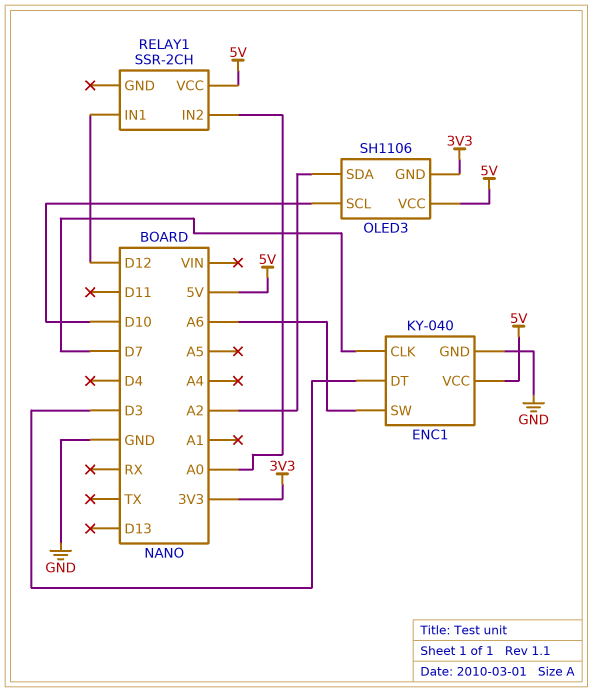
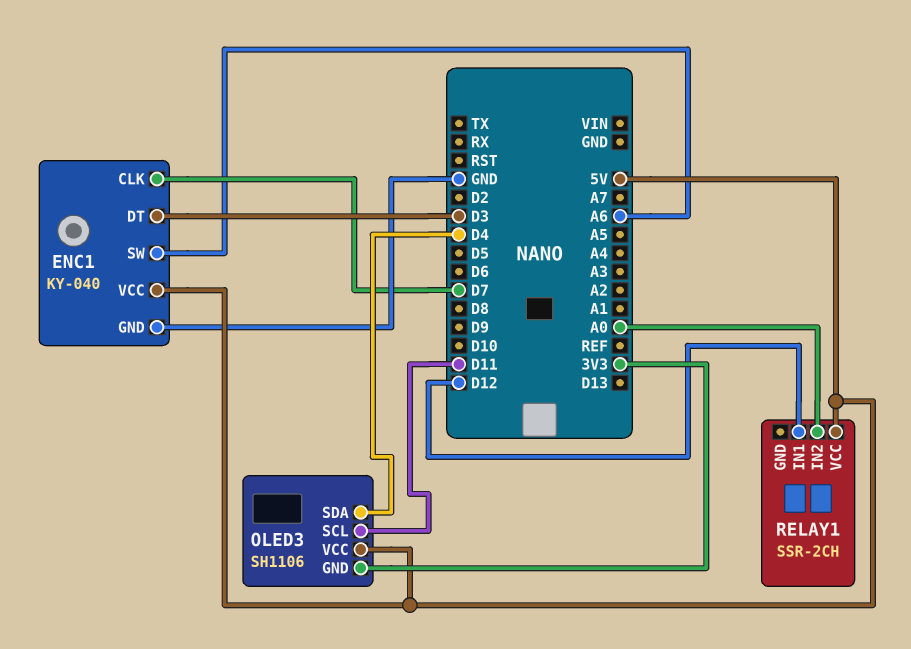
OLED3 pin SCL: D10 -> D11
OLED3 pin SDA: A2 -> D4

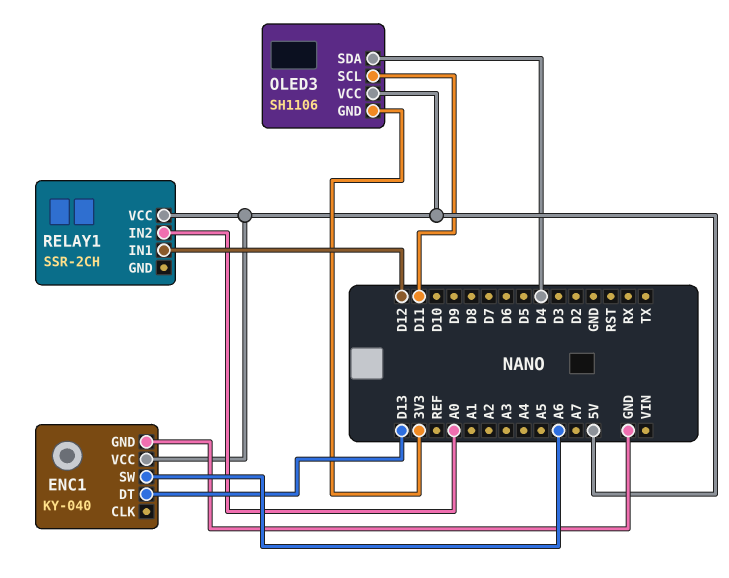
ENC1 pin CLK: D7 -> none
ENC1 pin DT: D3 -> D13

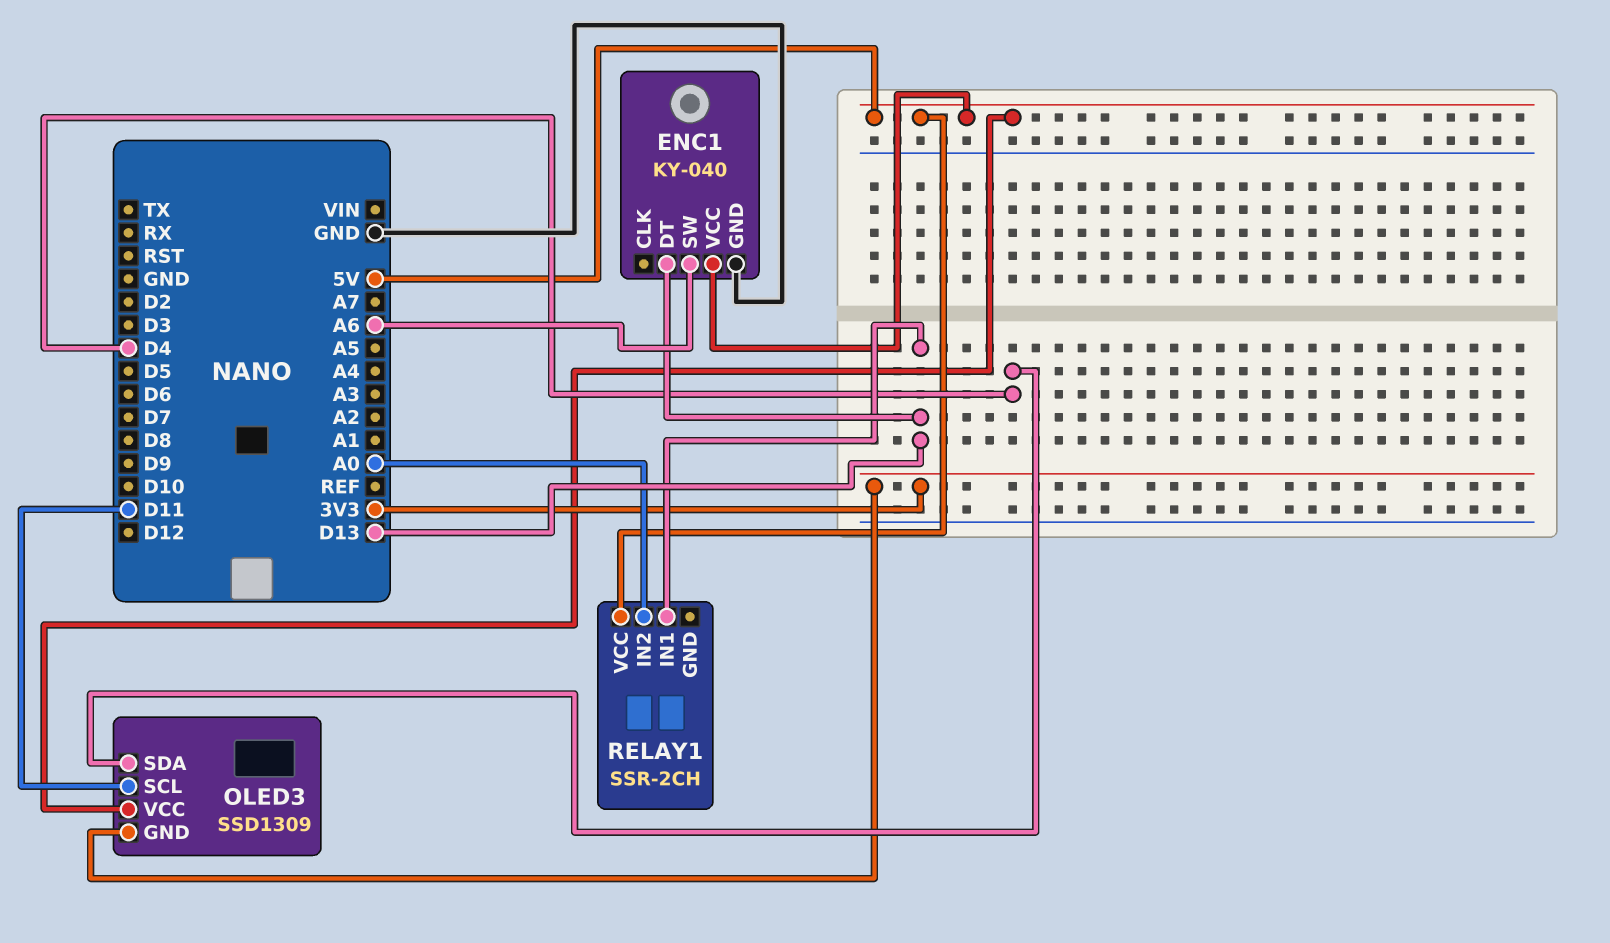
OLED3: SH1106 -> SSD1309
RELAY1 pin IN1: D12 -> D13

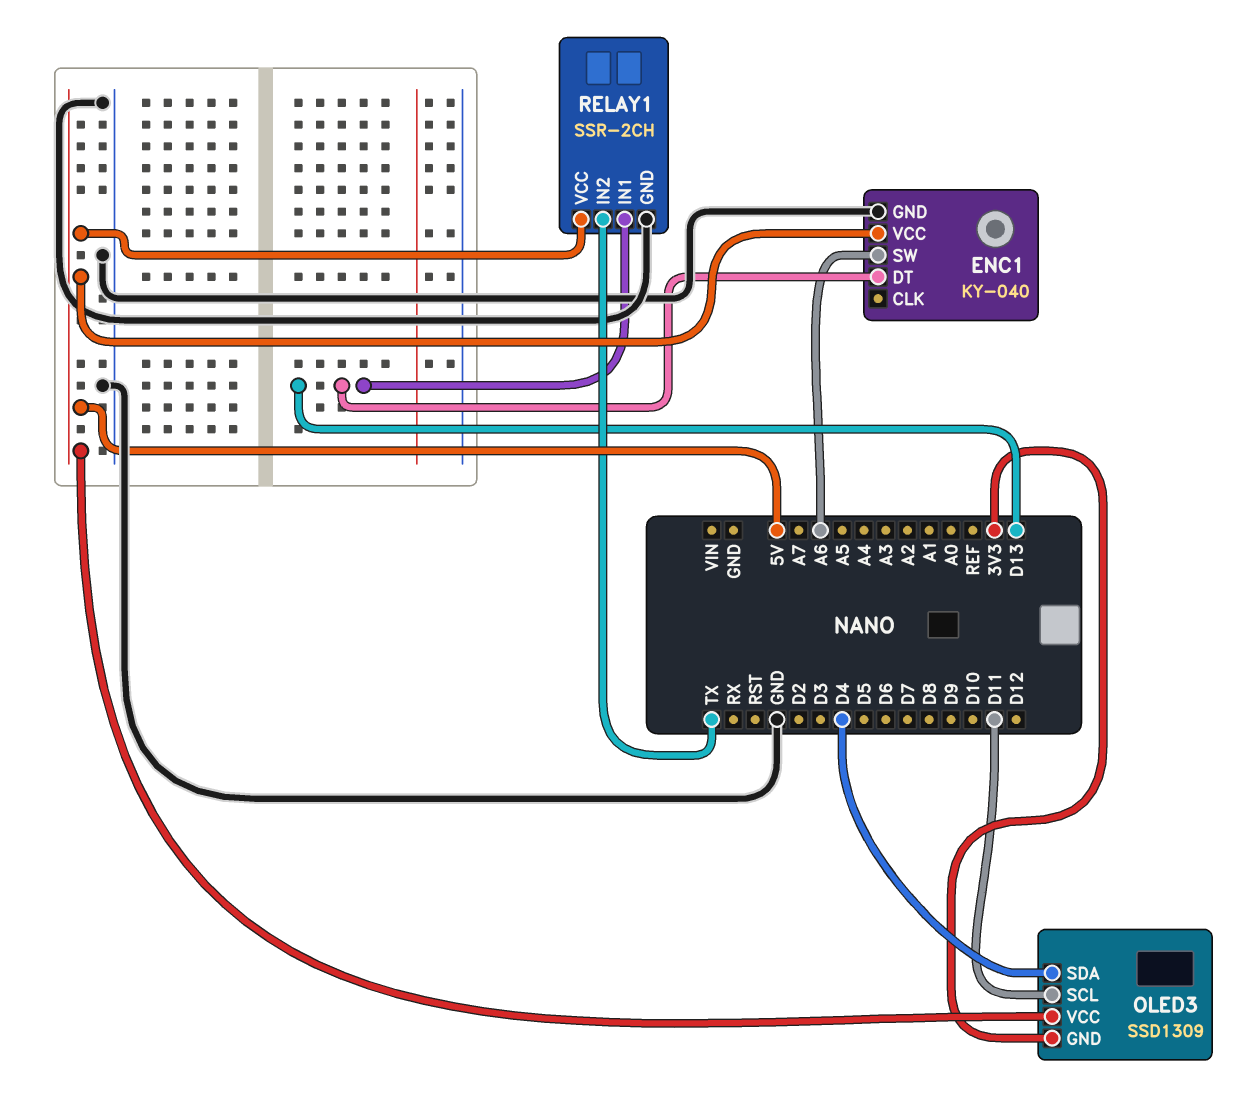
RELAY1 pin GND: none -> GND
RELAY1 pin IN2: A0 -> TX

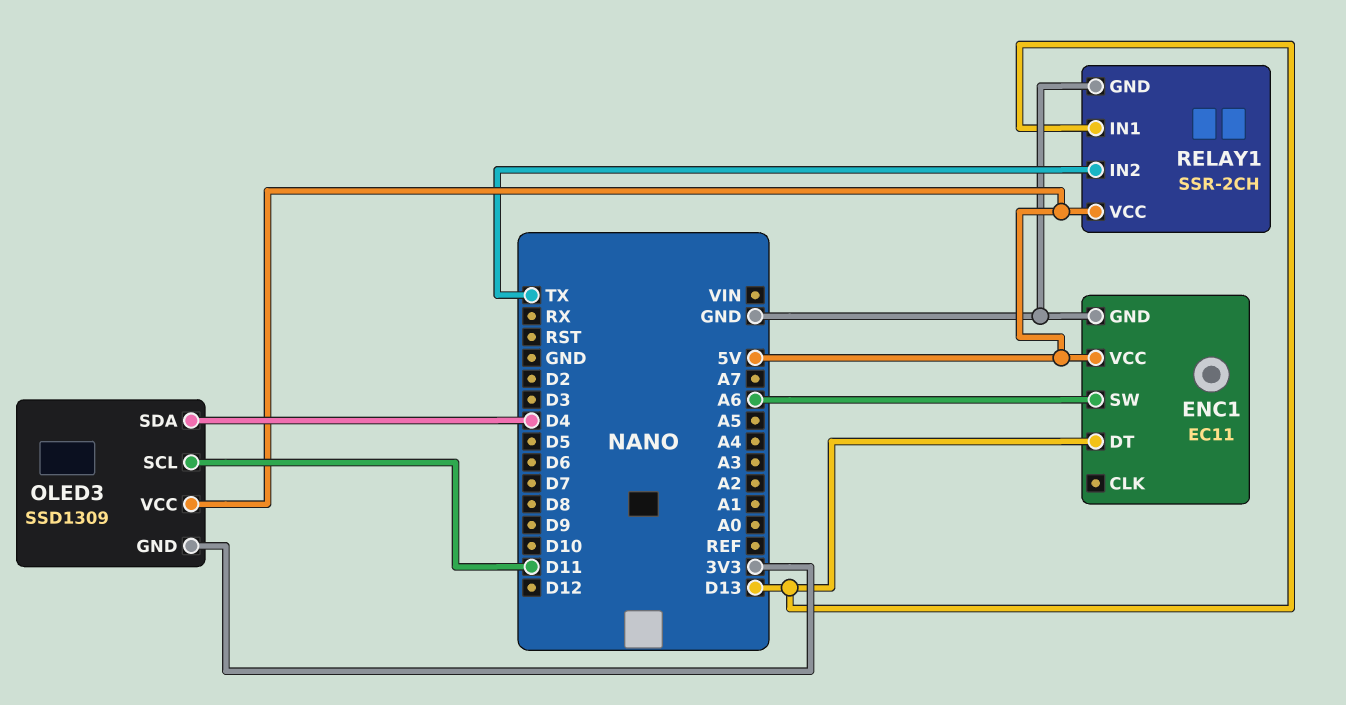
ENC1: KY-040 -> EC11

